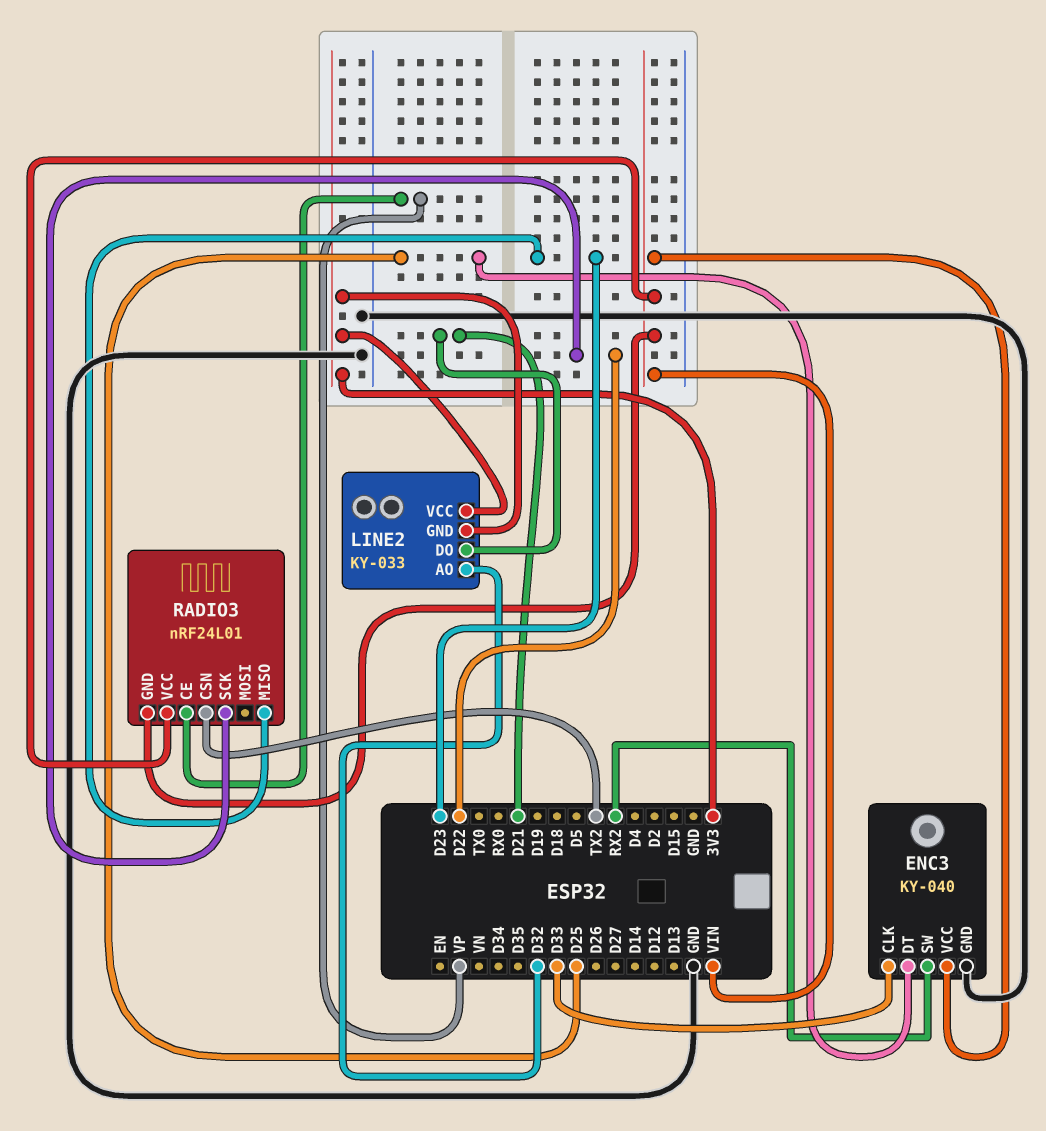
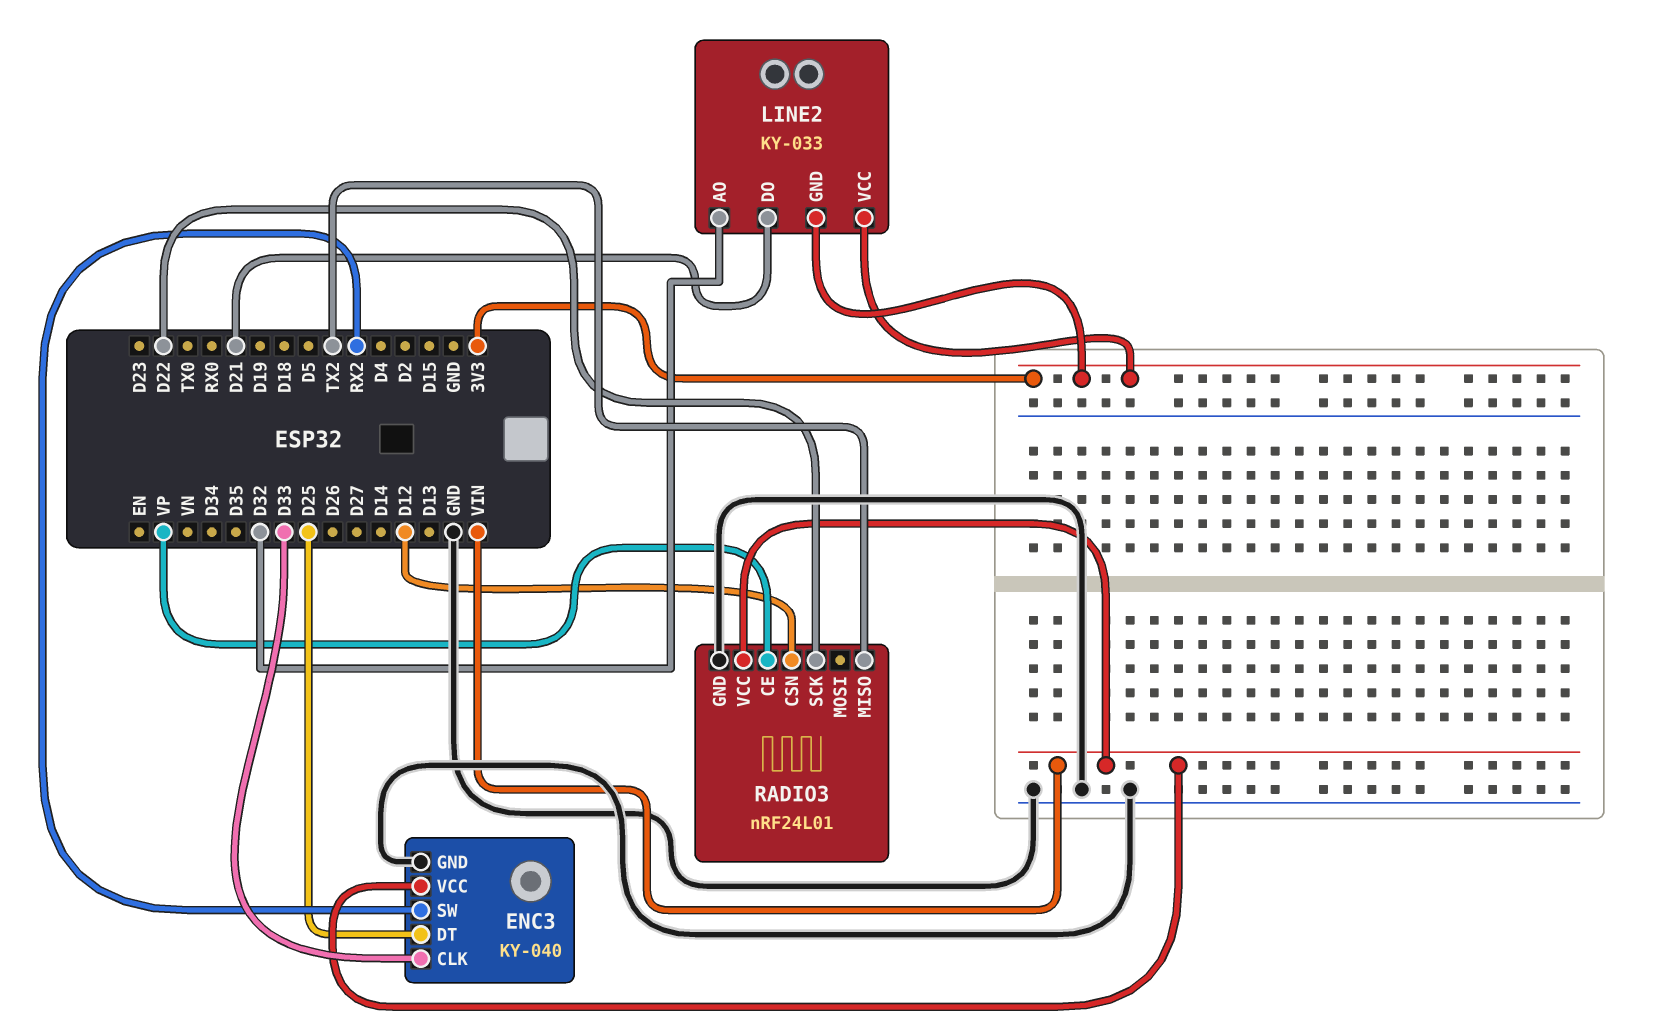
RADIO3 pin CSN: TX2 -> D12
RADIO3 pin GND: VIN -> GND
RADIO3 pin MISO: D23 -> TX2

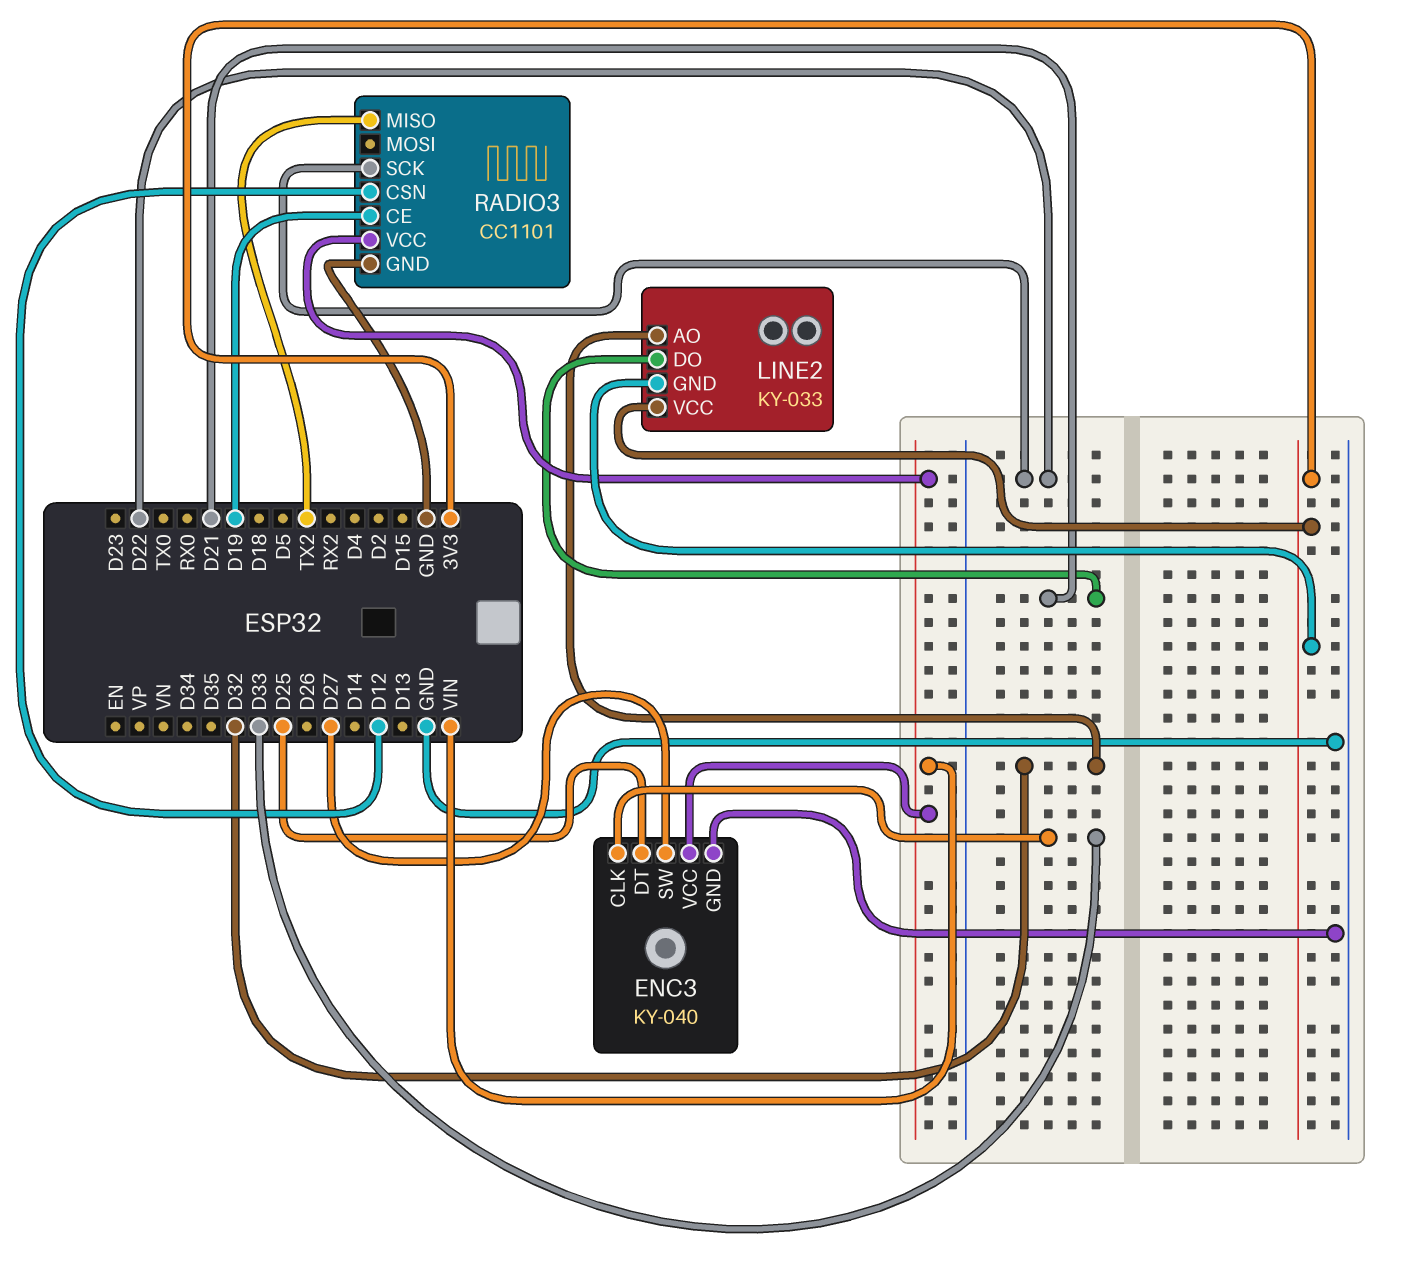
ENC3 pin SW: RX2 -> D27
RADIO3: nRF24L01 -> CC1101
RADIO3 pin CE: VP -> D19

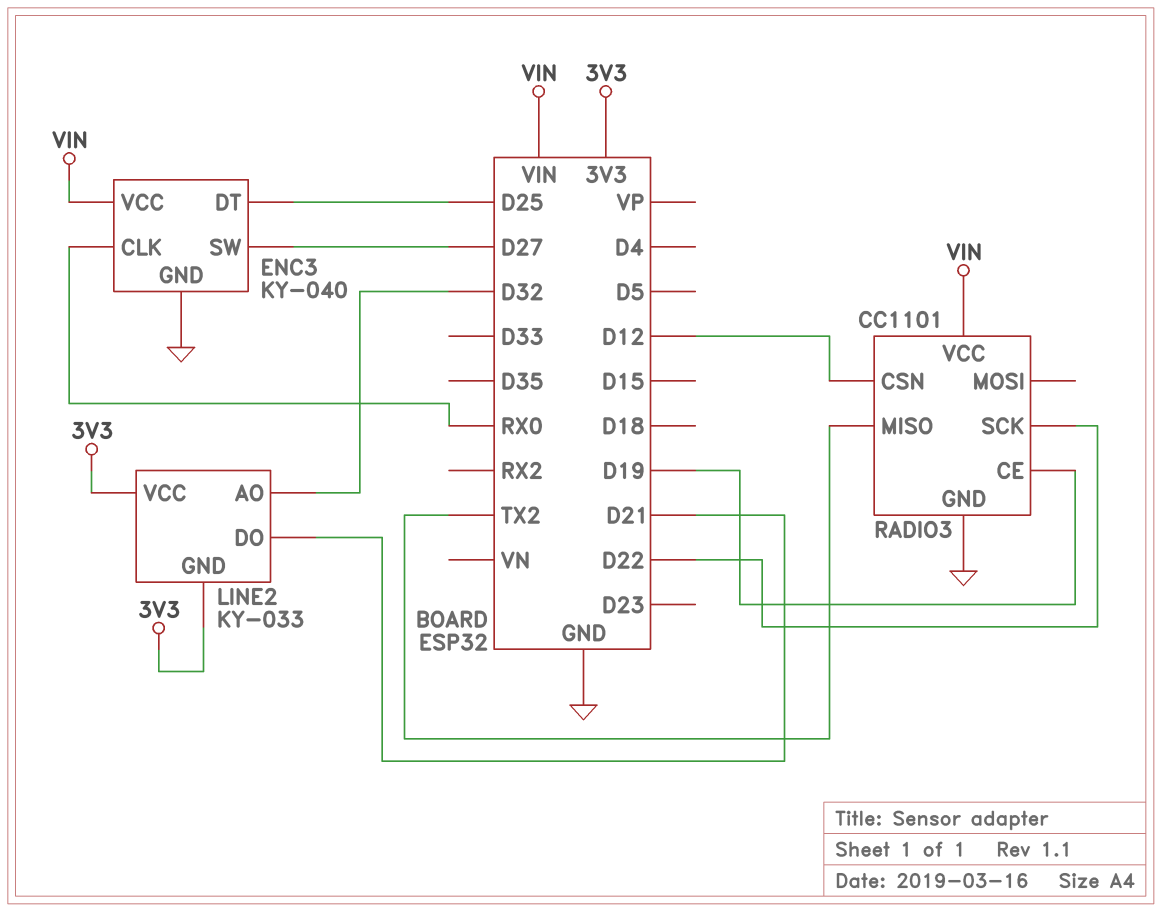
ENC3 pin CLK: D33 -> RX0

